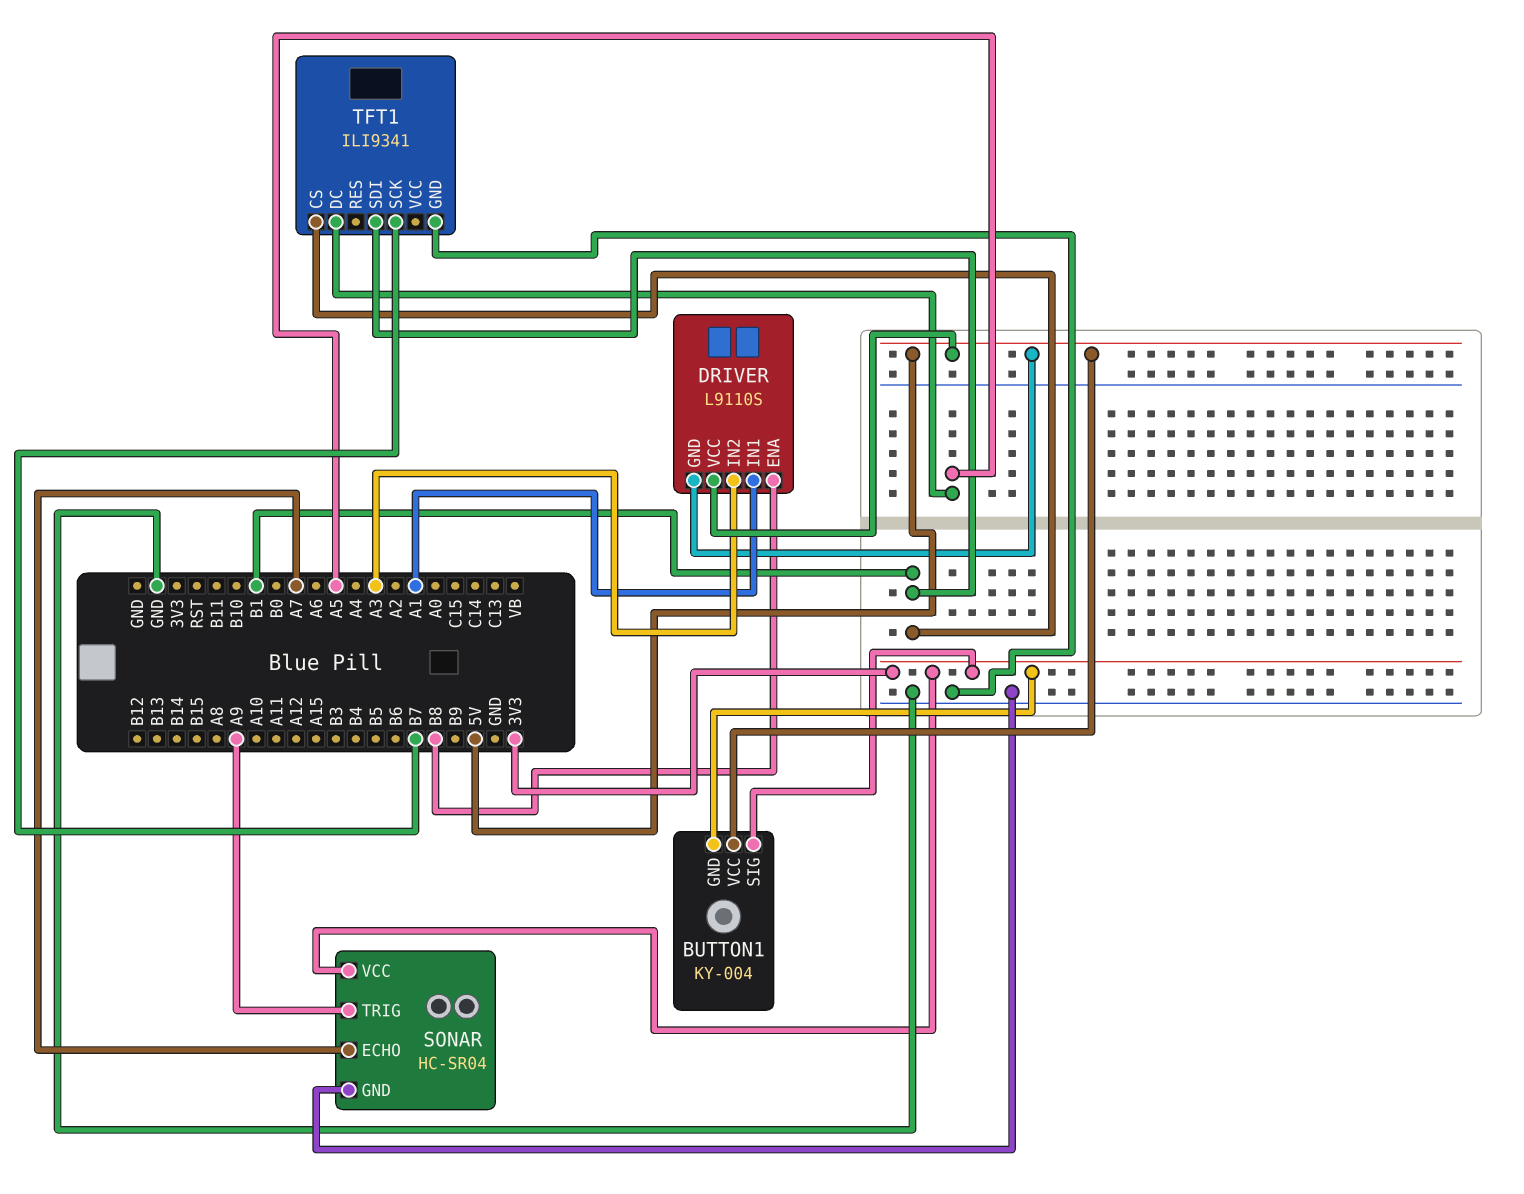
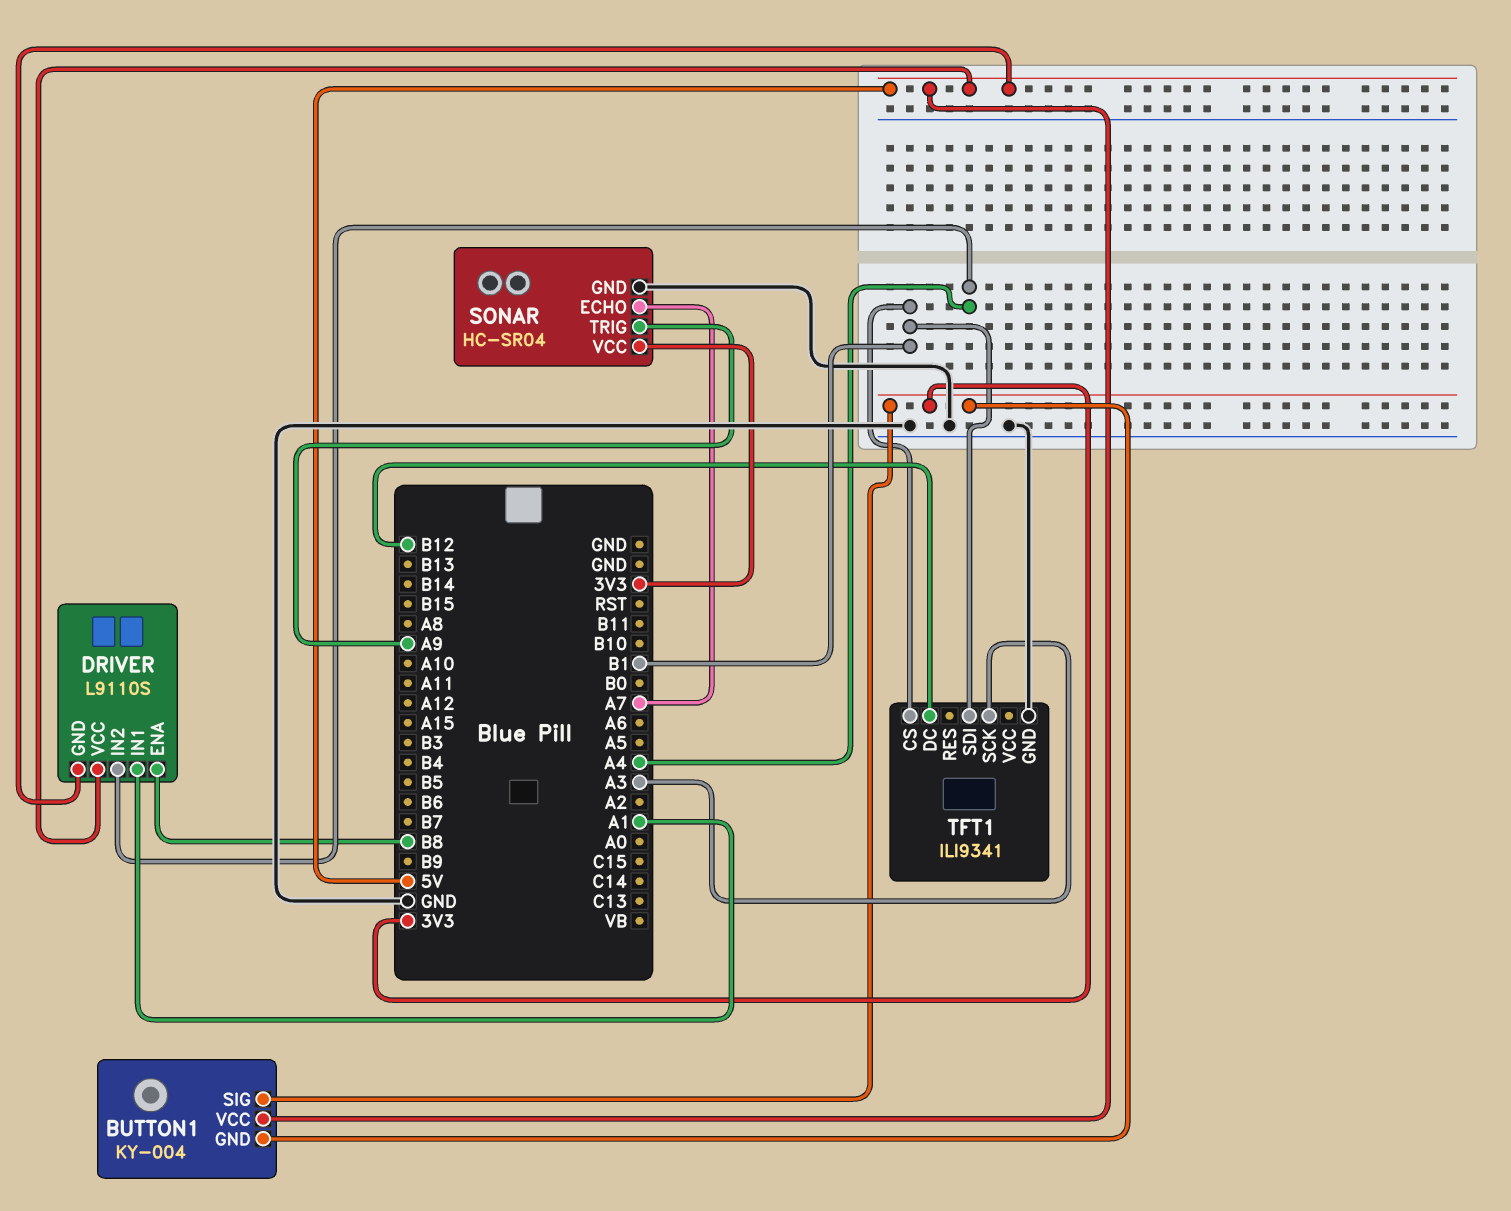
DRIVER pin IN2: A3 -> A4
TFT1 pin DC: A5 -> B12
TFT1 pin SCK: B7 -> A3

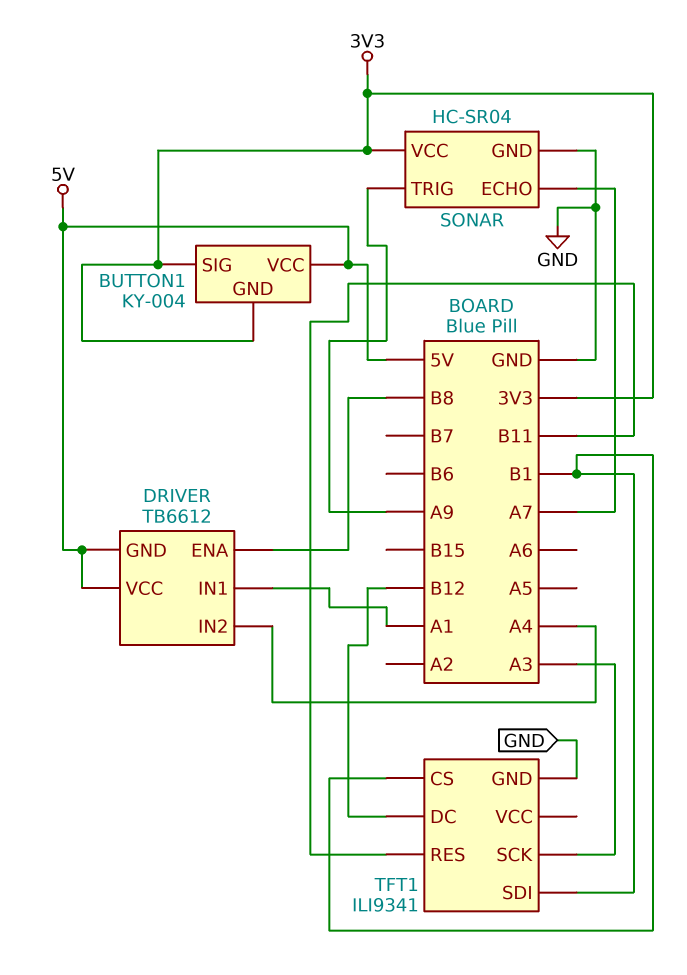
DRIVER: L9110S -> TB6612
TFT1 pin RES: none -> B11

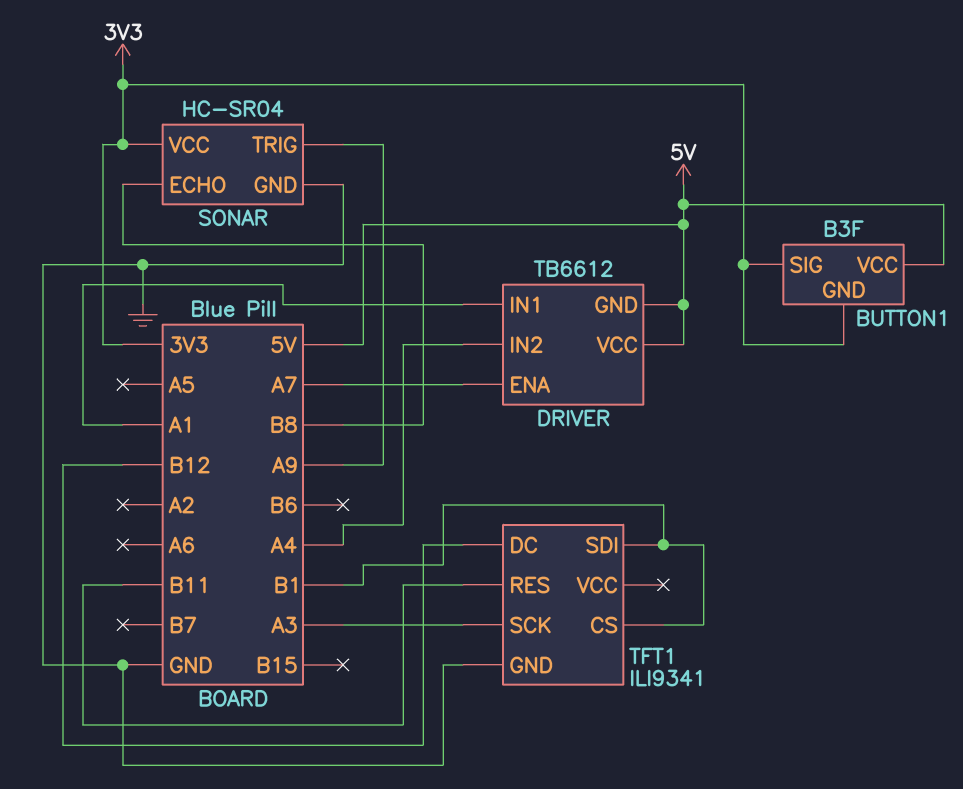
BUTTON1: KY-004 -> B3F
DRIVER pin ENA: B8 -> A7
SONAR pin ECHO: A7 -> B8

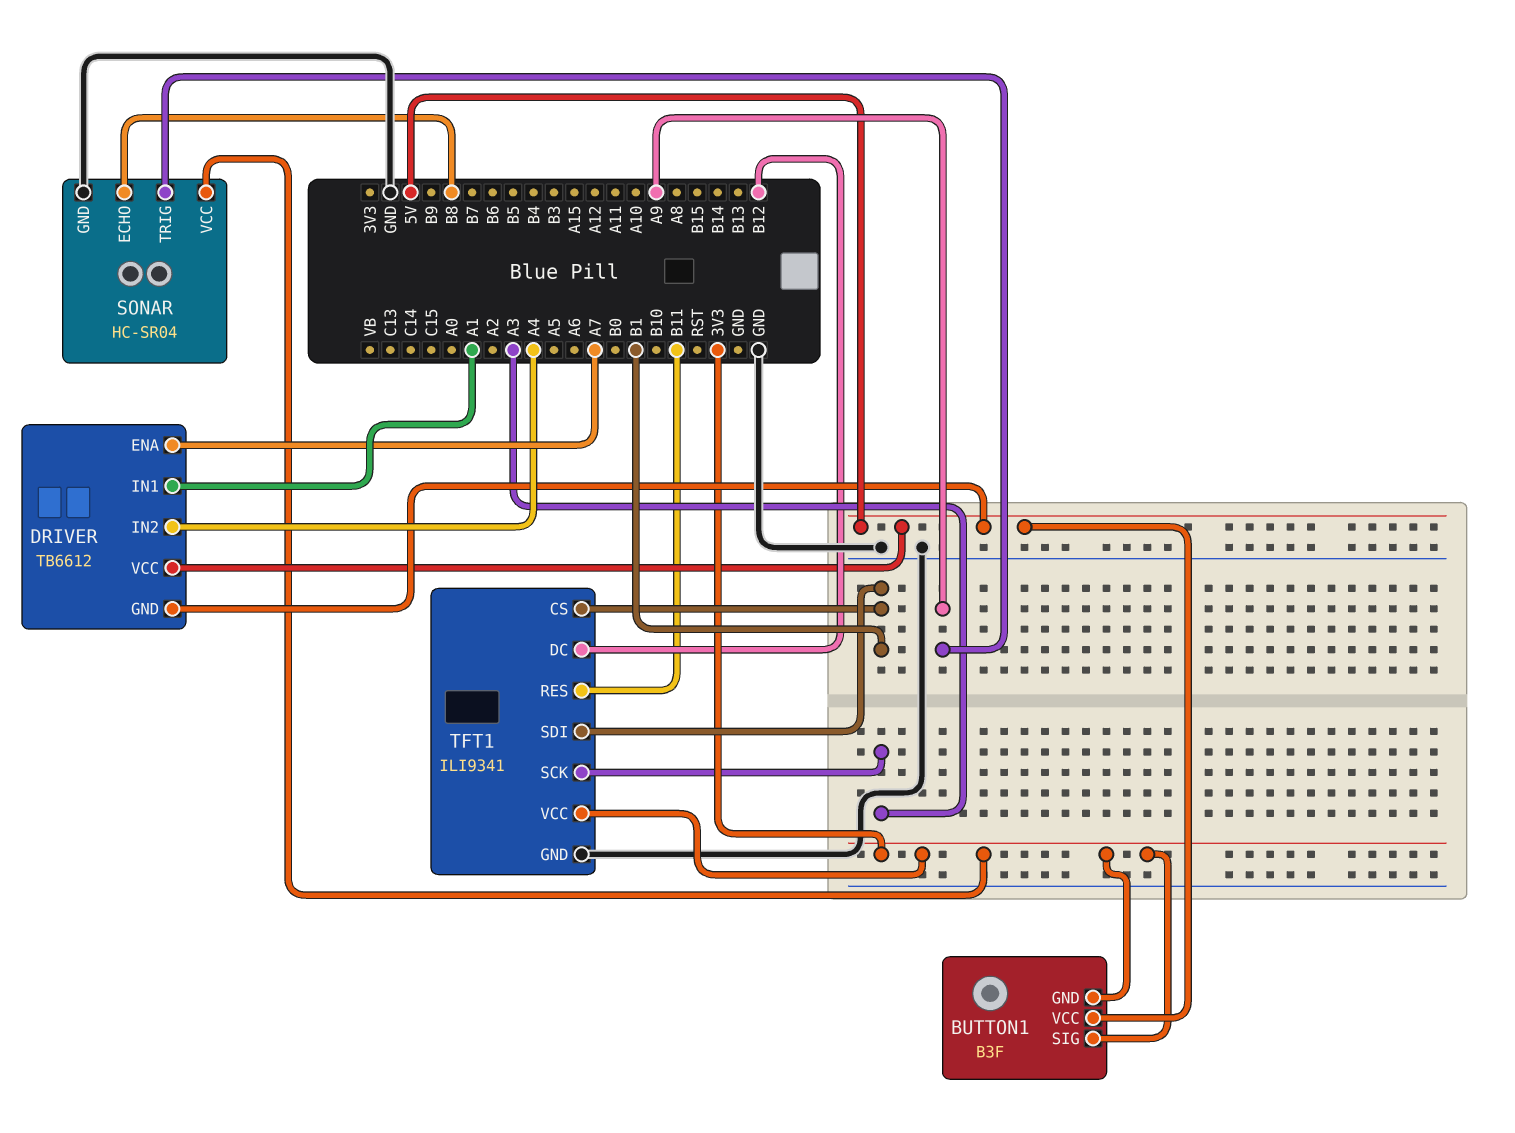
TFT1 pin VCC: none -> 3V3

